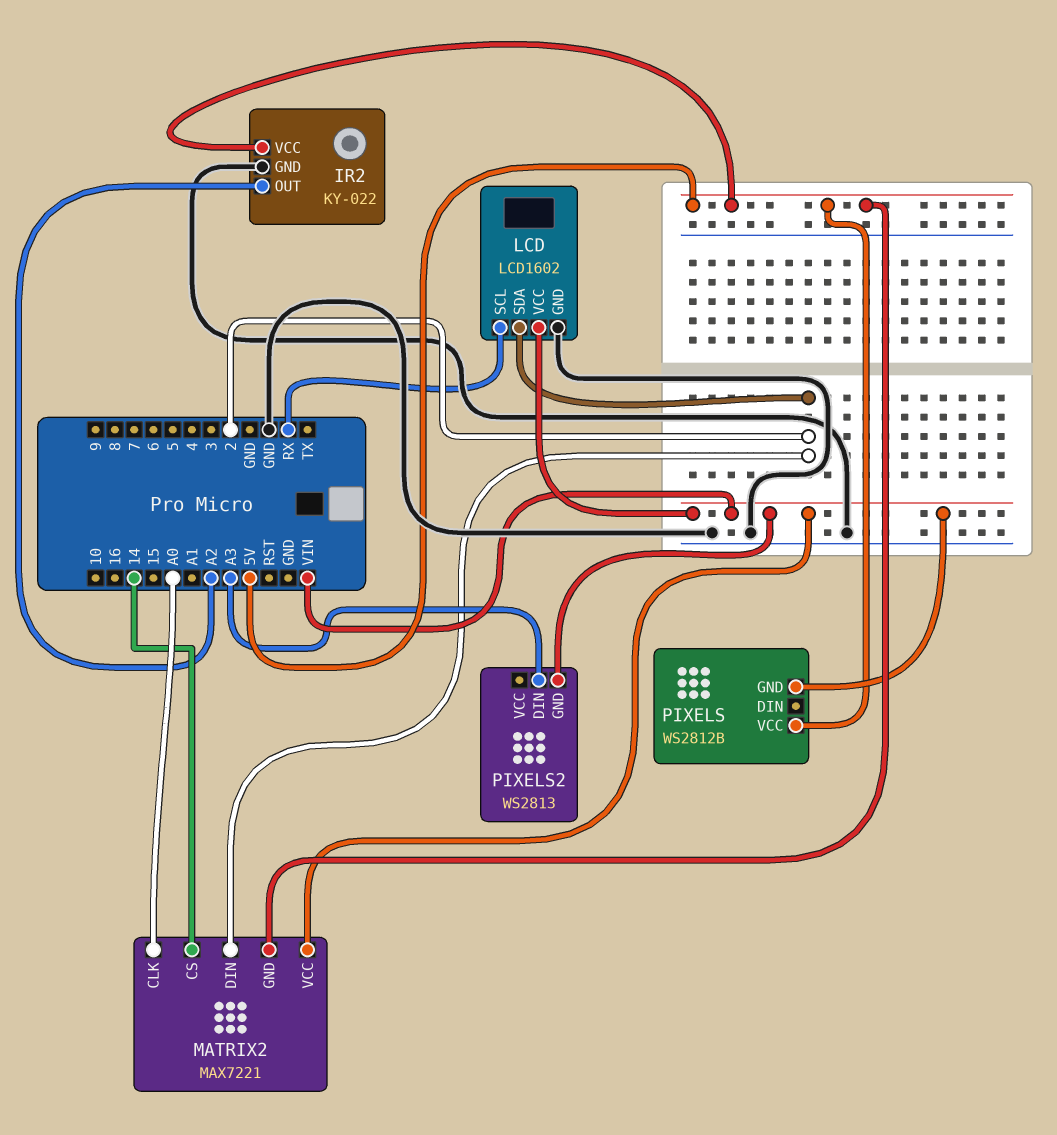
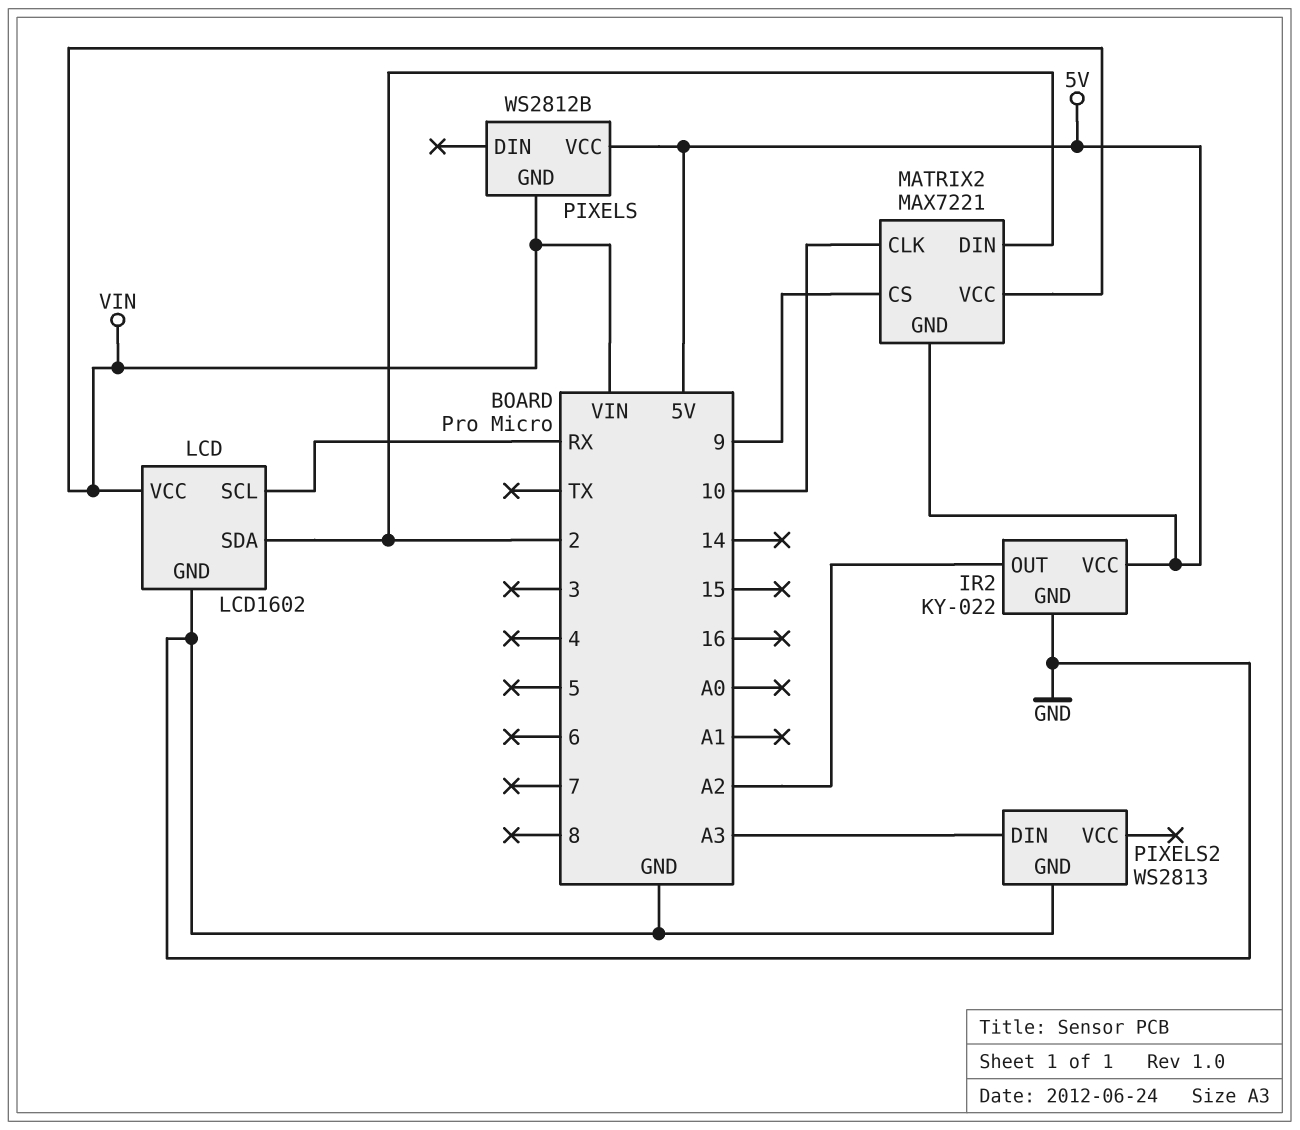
MATRIX2 pin CLK: A0 -> 10
MATRIX2 pin CS: 14 -> 9
PIXELS2 pin GND: VIN -> GND

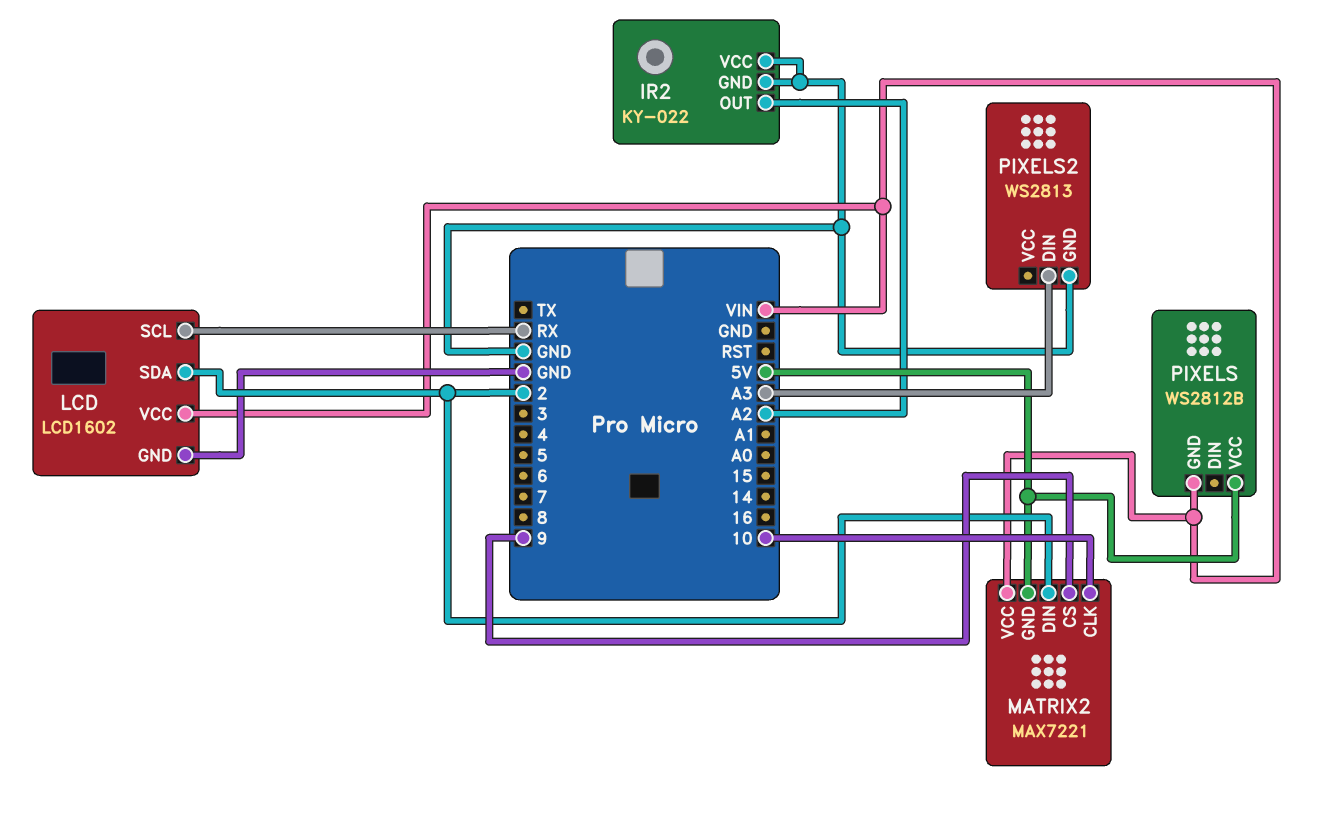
IR2 pin VCC: 5V -> GND

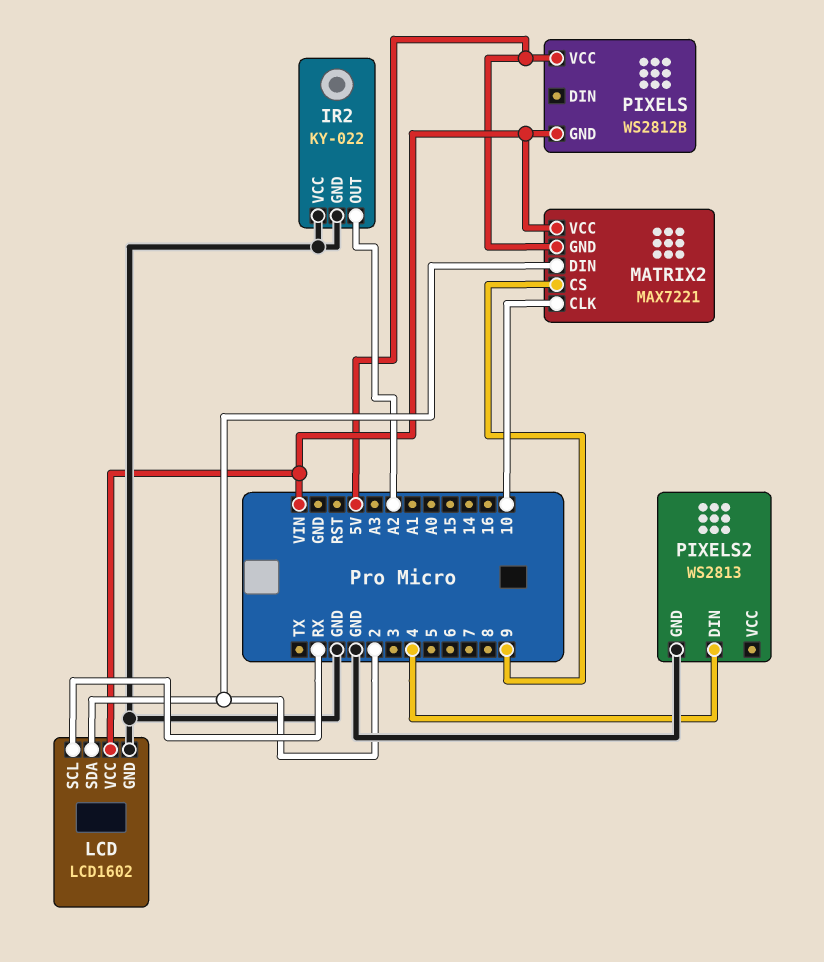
PIXELS2 pin DIN: A3 -> 4

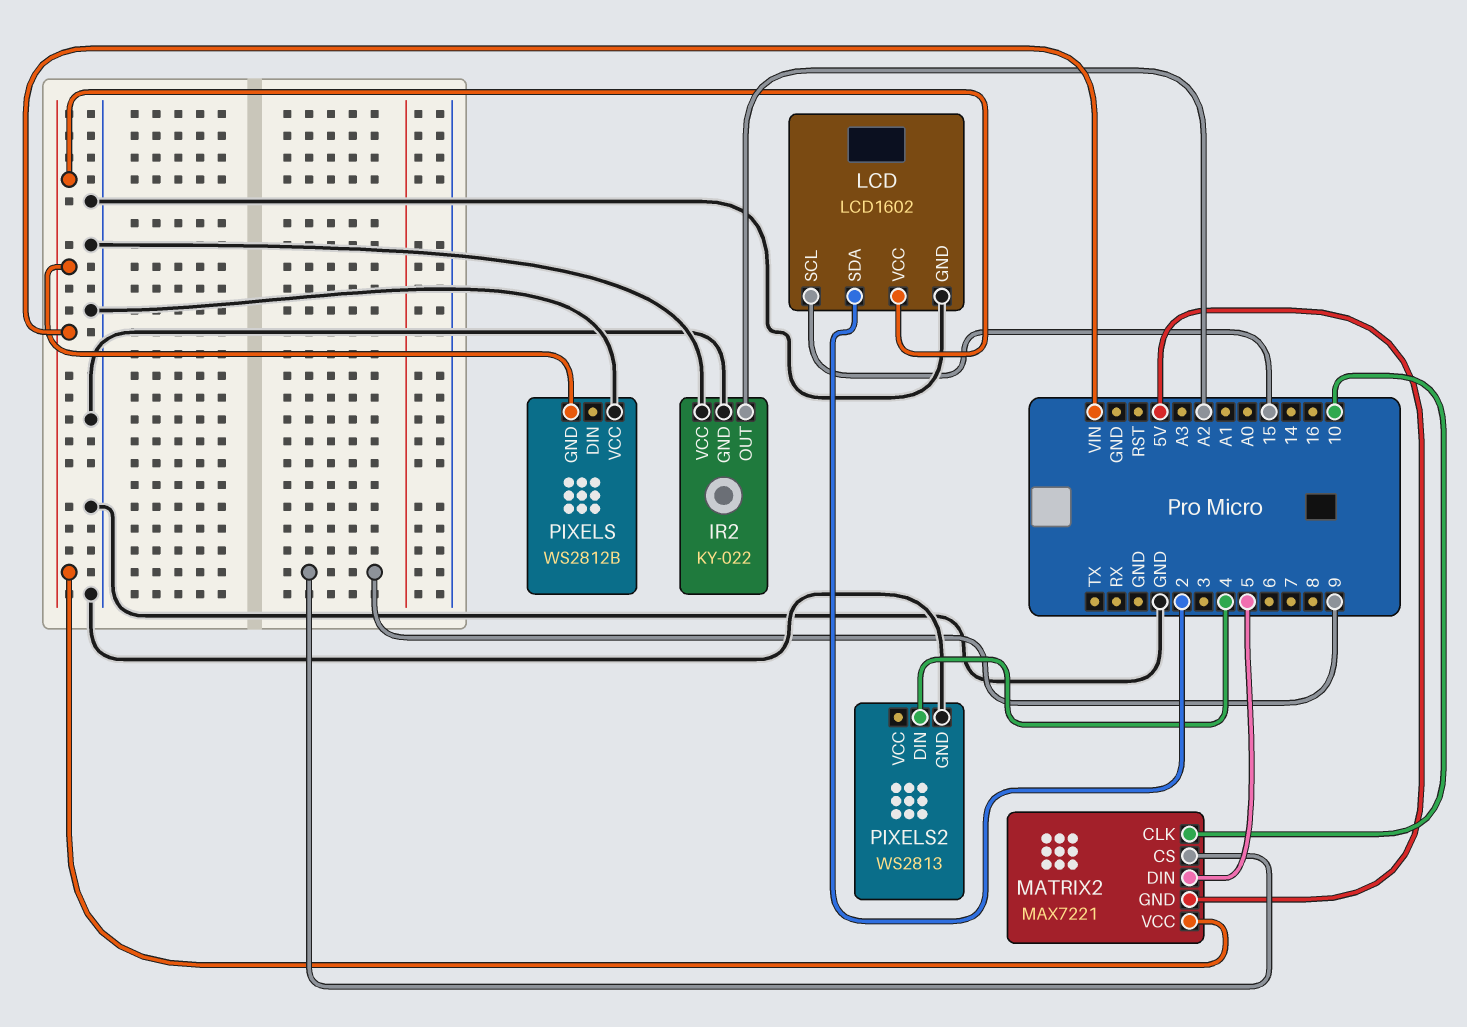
LCD pin SCL: RX -> 15
MATRIX2 pin DIN: 2 -> 5
PIXELS pin VCC: 5V -> GND

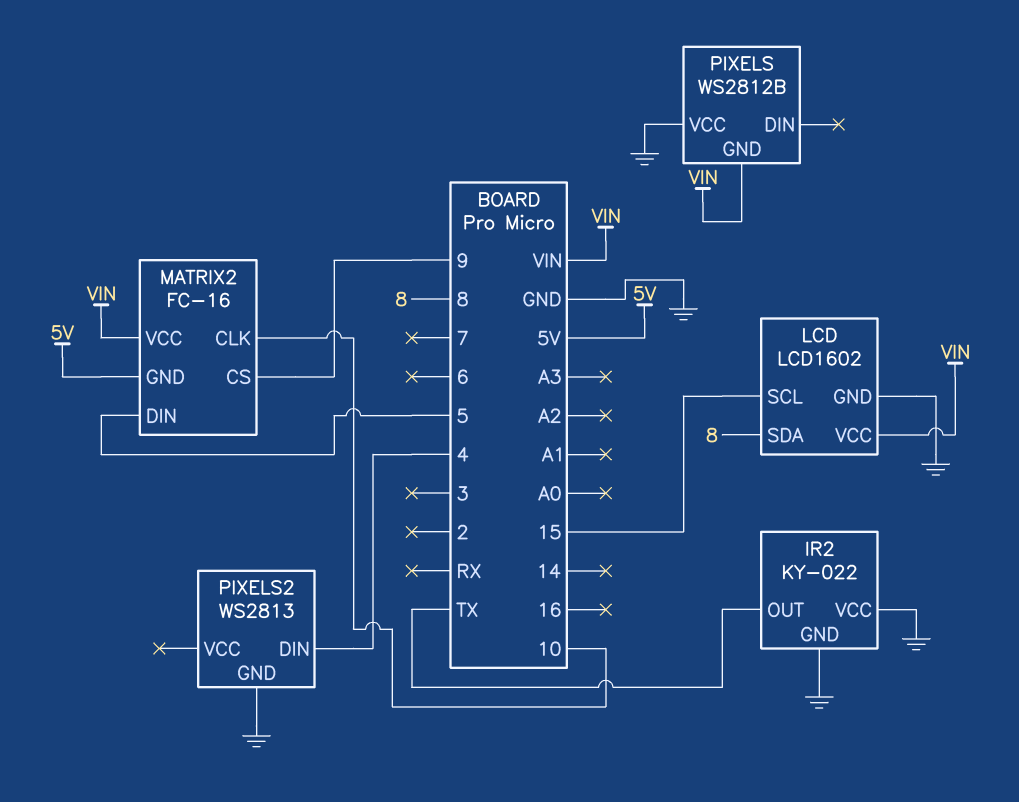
IR2 pin OUT: A2 -> TX
LCD pin SDA: 2 -> 8
MATRIX2: MAX7221 -> FC-16

